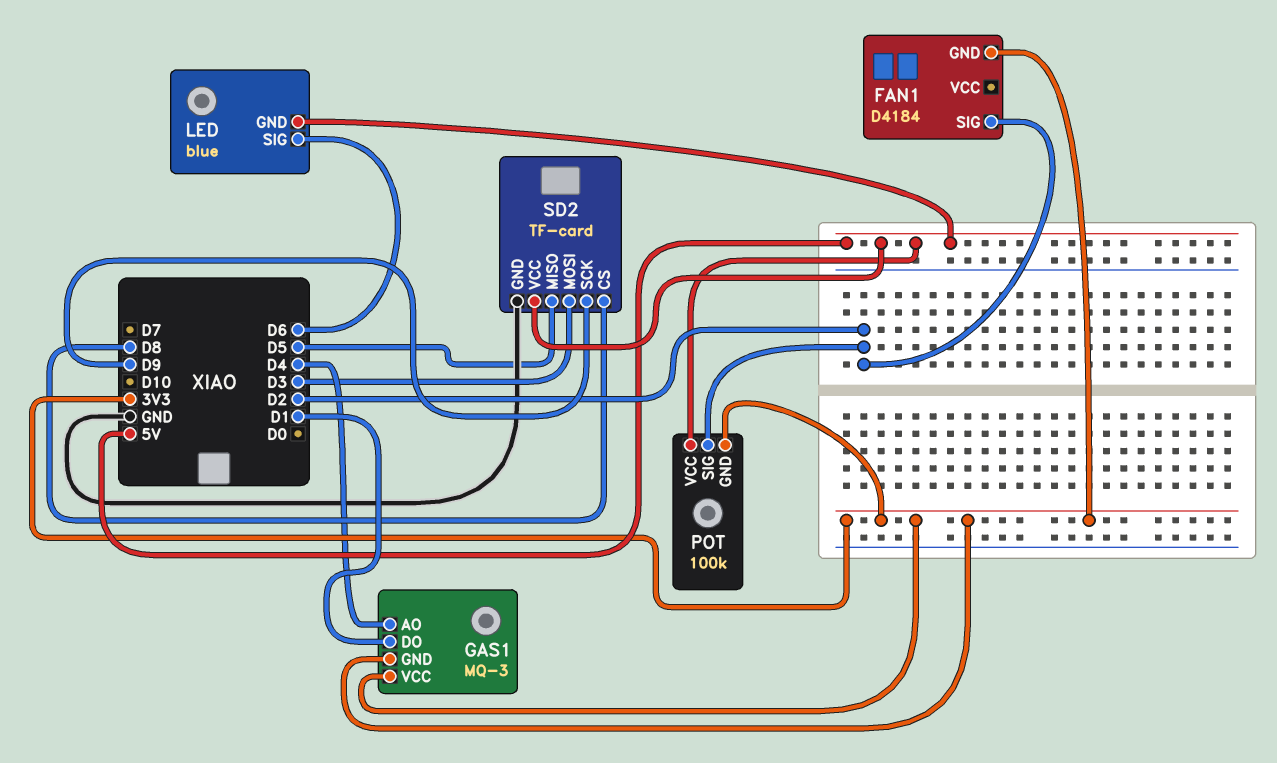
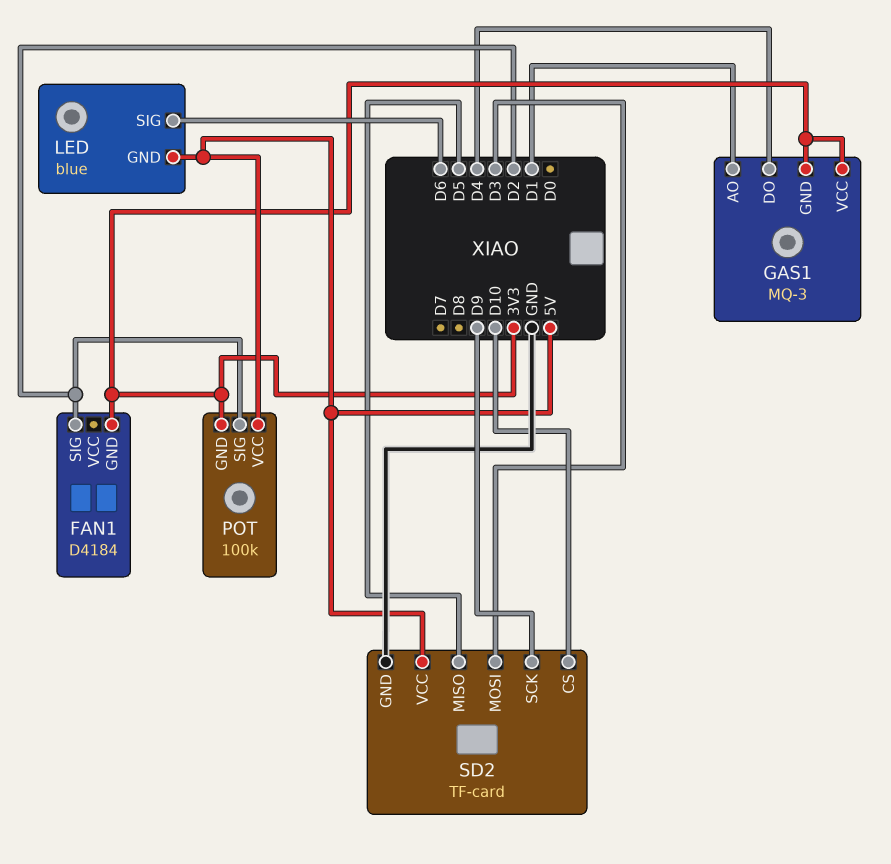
GAS1 pin AO: D4 -> D1
GAS1 pin DO: D1 -> D4
SD2 pin CS: D8 -> D10

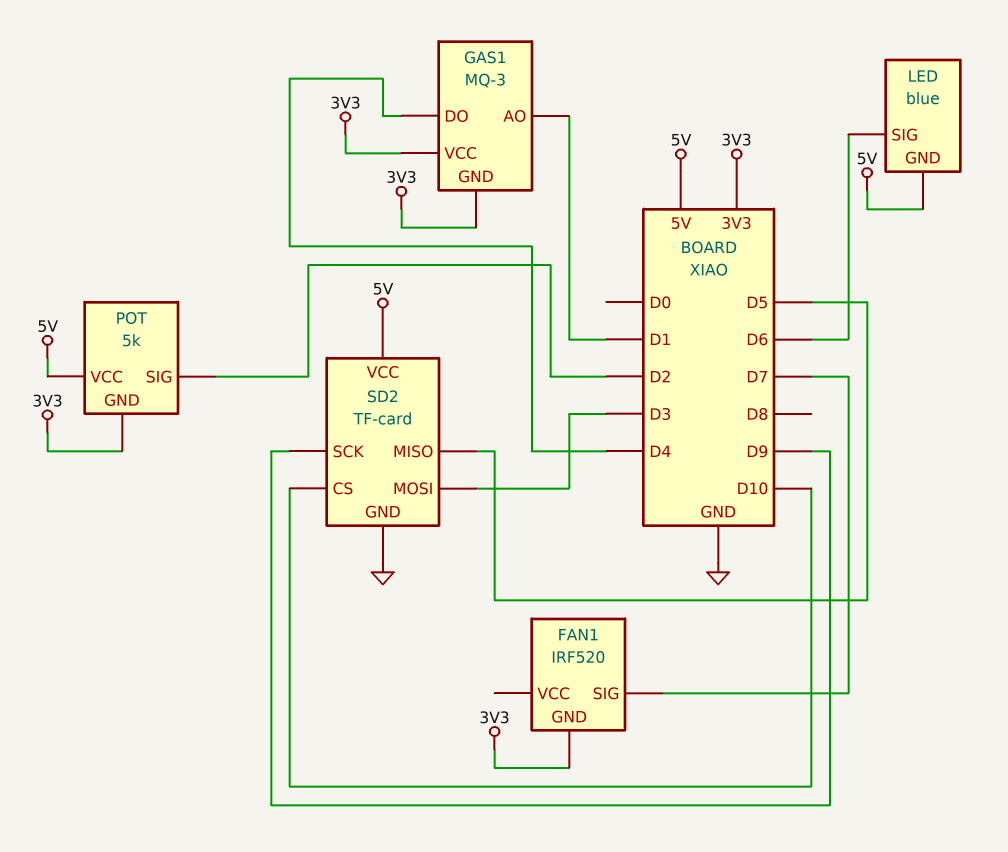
FAN1: D4184 -> IRF520
FAN1 pin SIG: D2 -> D7
POT: 100k -> 5k

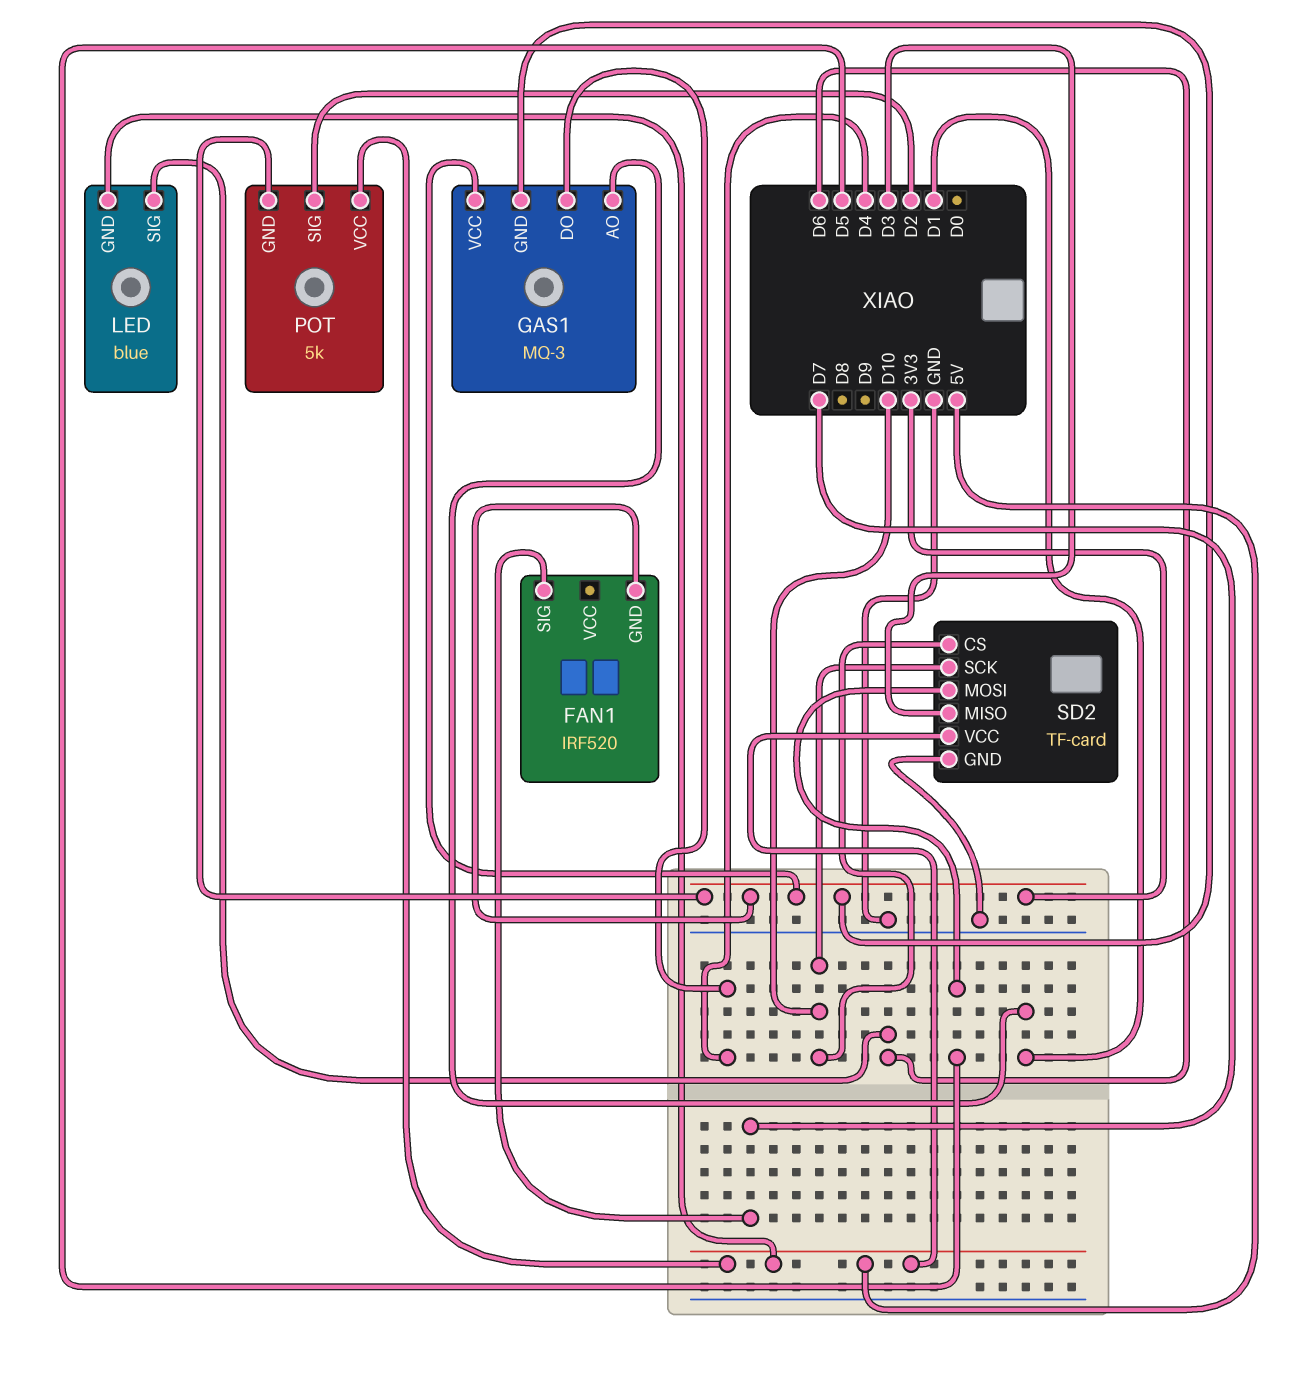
SD2 pin MISO: D5 -> D3
SD2 pin MOSI: D3 -> D5
SD2 pin SCK: D9 -> D10

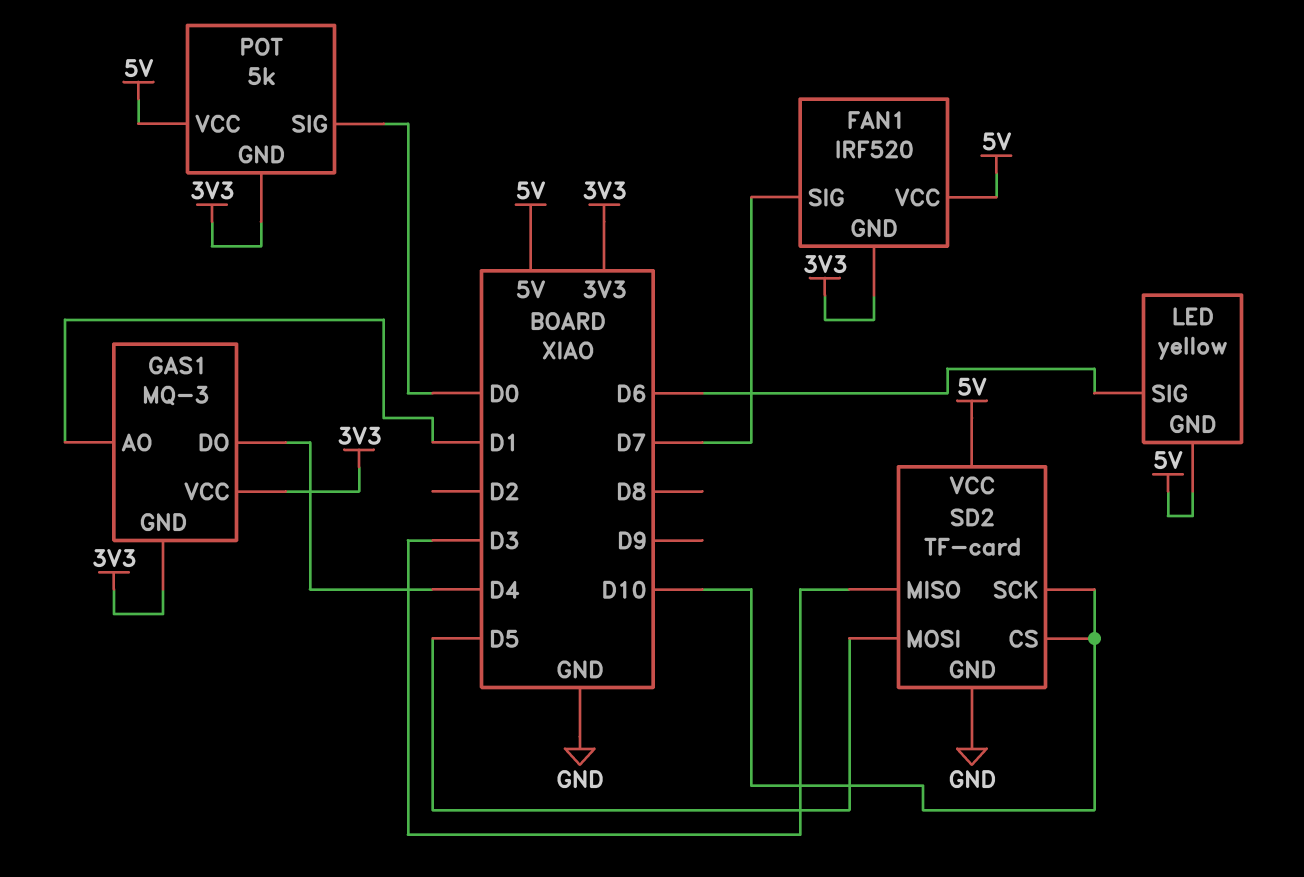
FAN1 pin VCC: none -> 5V
LED: blue -> yellow
POT pin SIG: D2 -> D0

